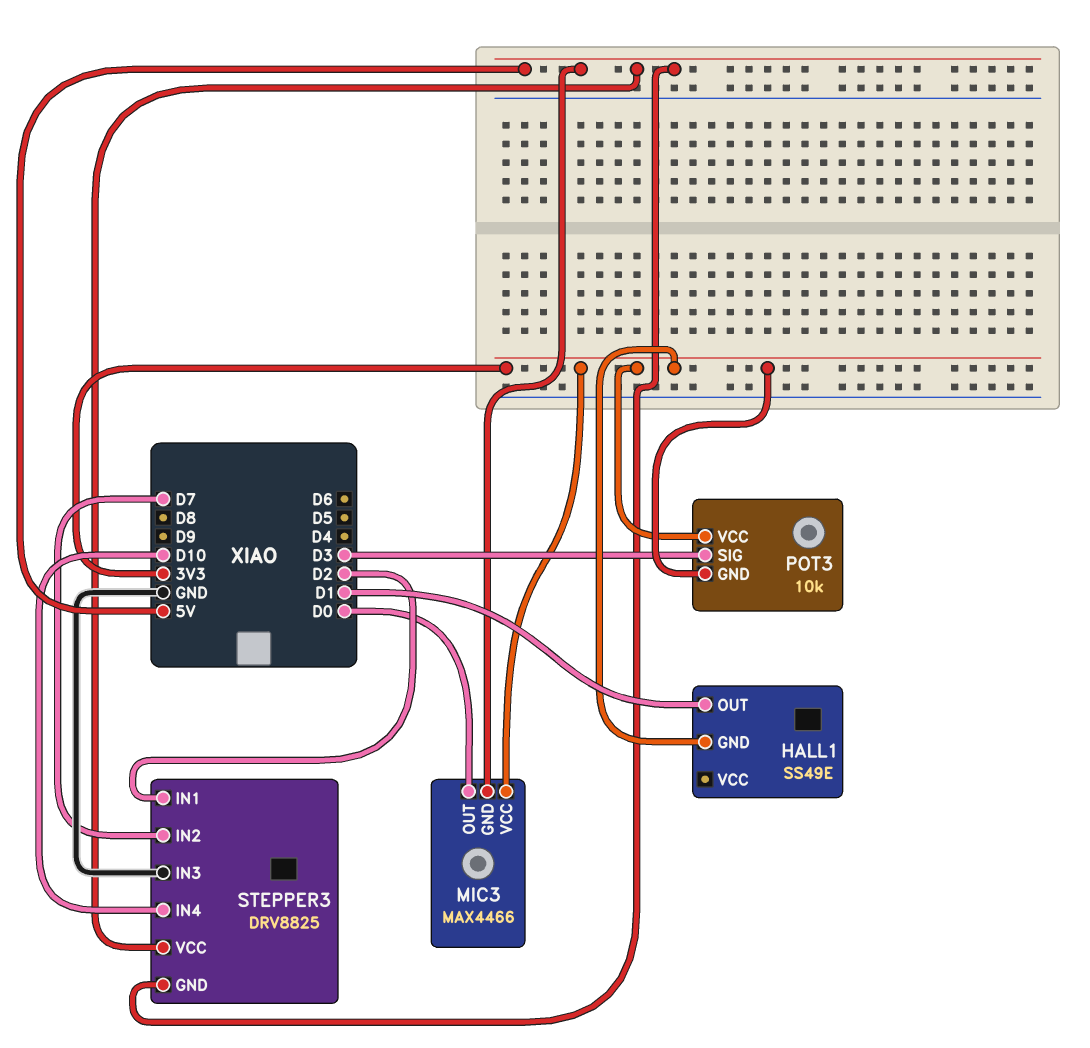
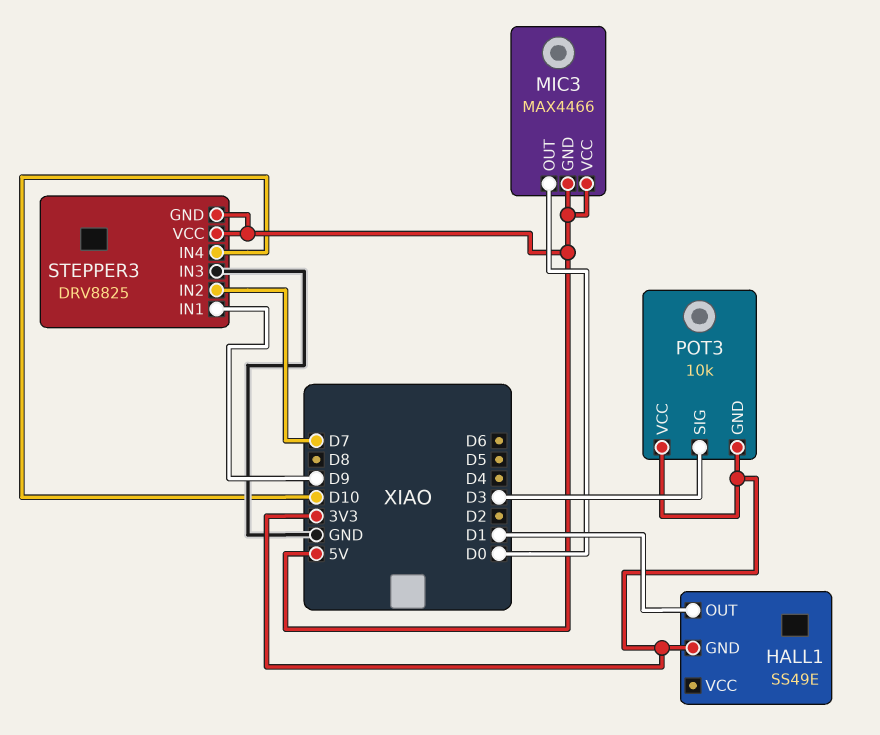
MIC3 pin VCC: 3V3 -> 5V
STEPPER3 pin IN1: D2 -> D9

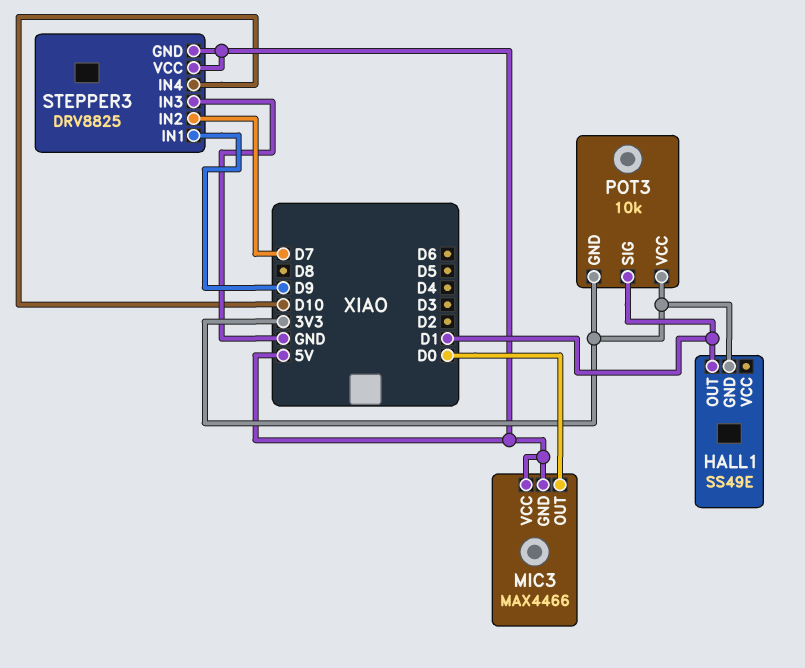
POT3 pin SIG: D3 -> D1

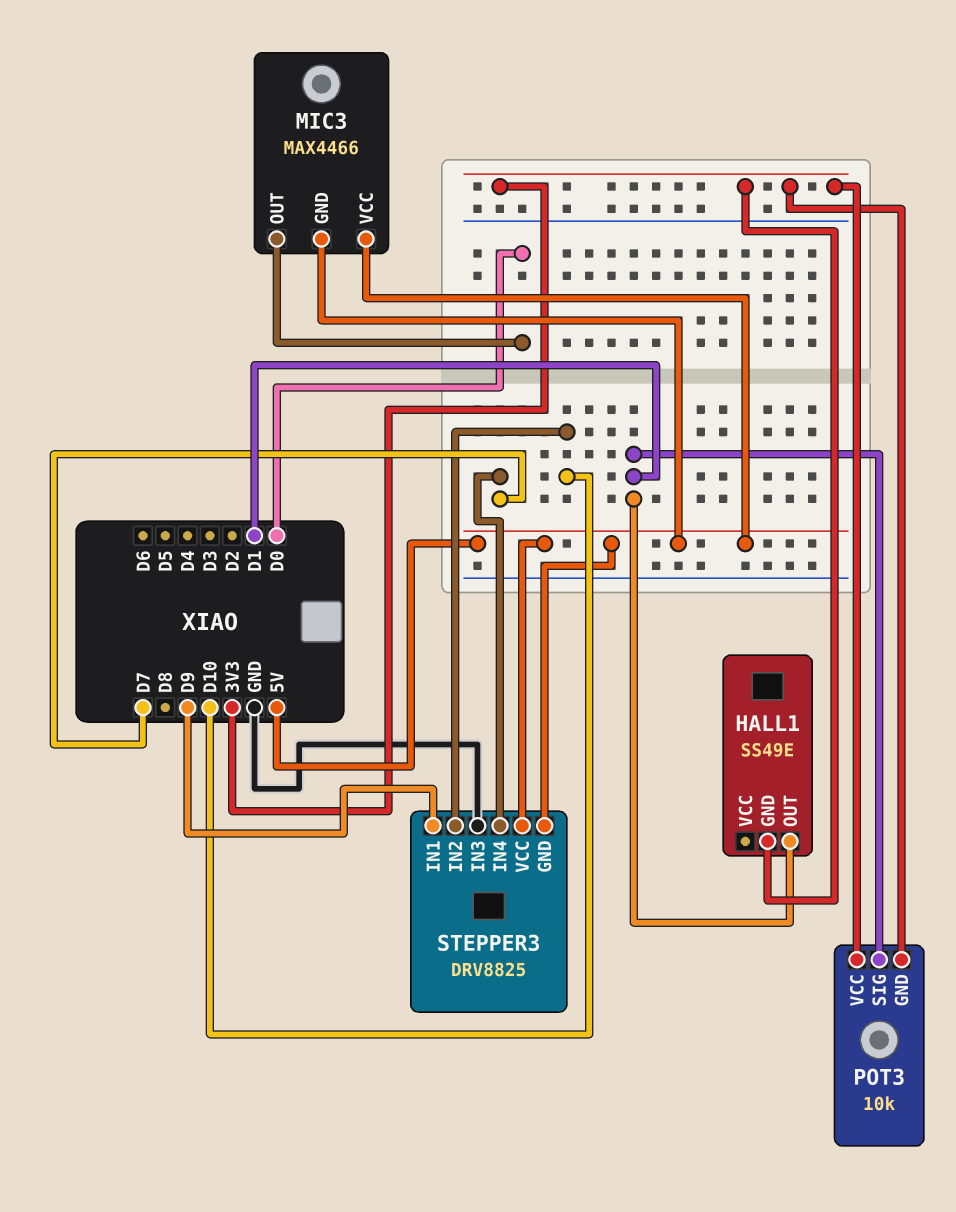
STEPPER3 pin IN2: D7 -> D10
STEPPER3 pin IN4: D10 -> D7

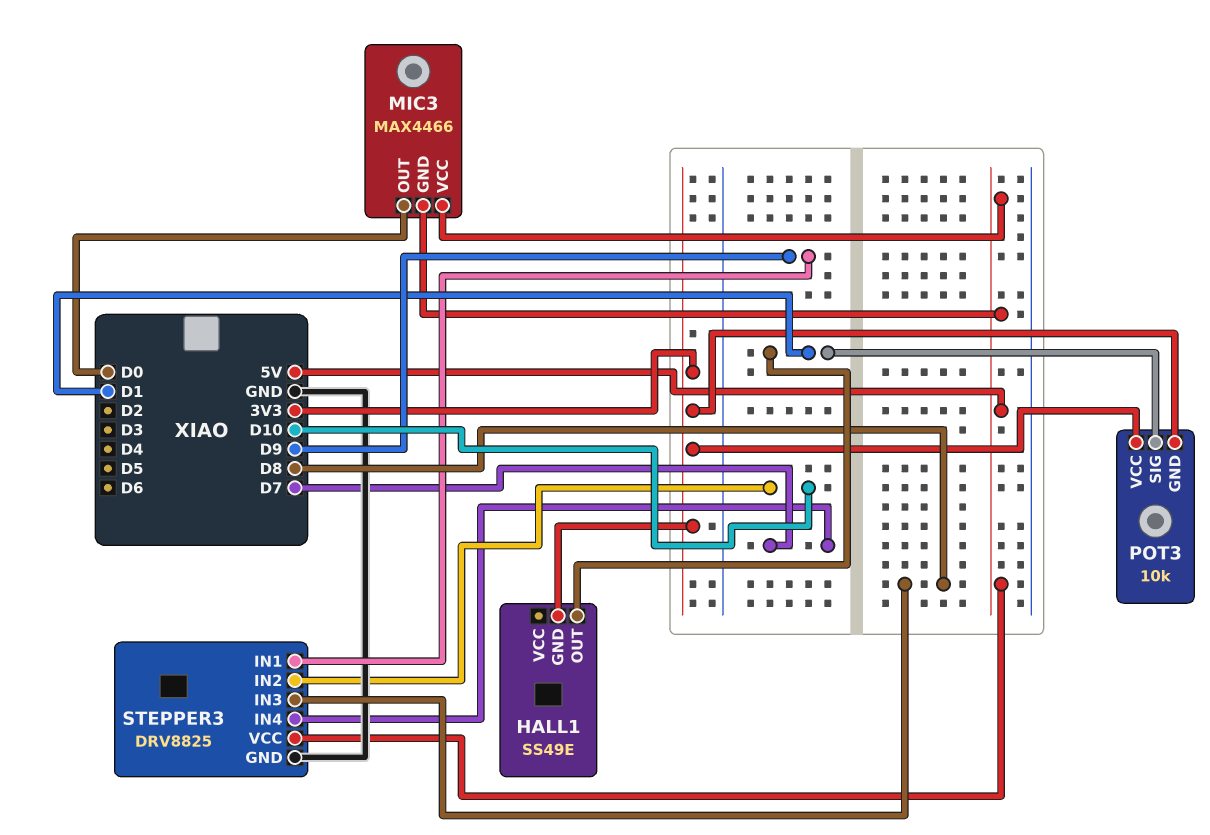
STEPPER3 pin GND: 5V -> GND
STEPPER3 pin IN3: GND -> D8

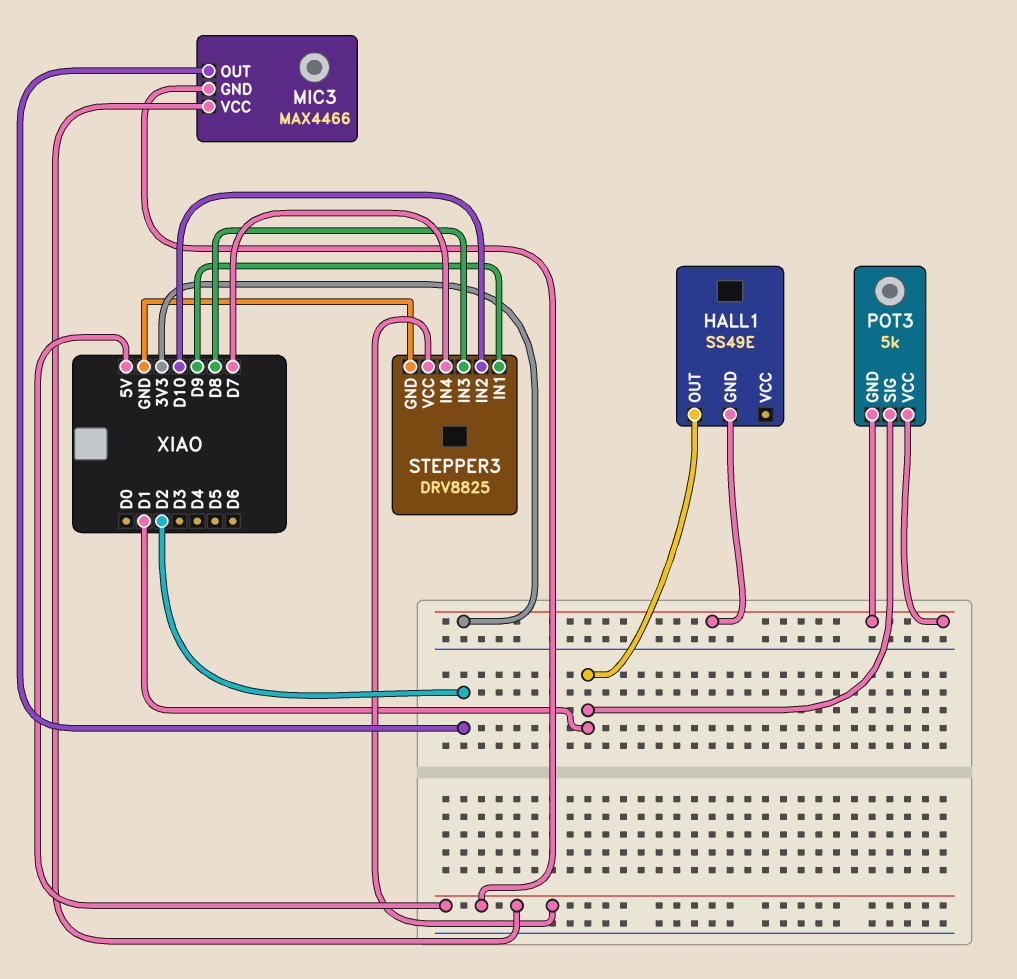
MIC3 pin OUT: D0 -> D2
POT3: 10k -> 5k

